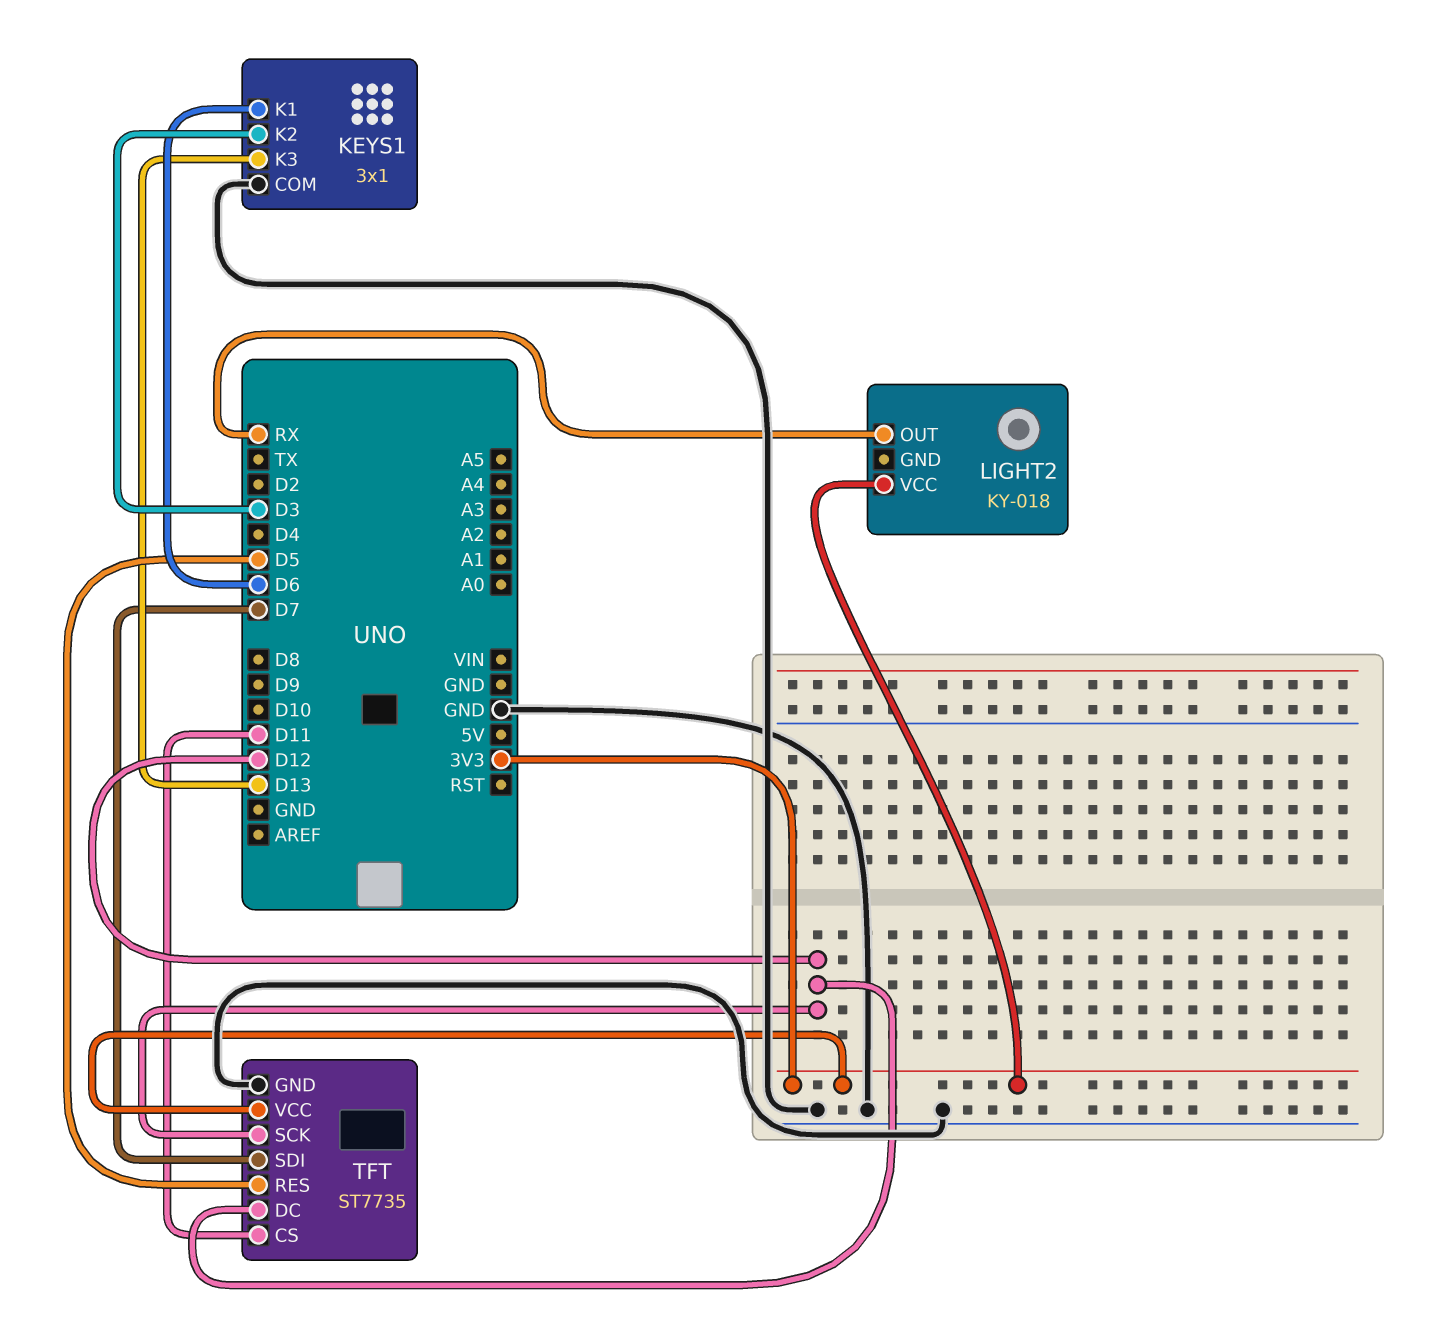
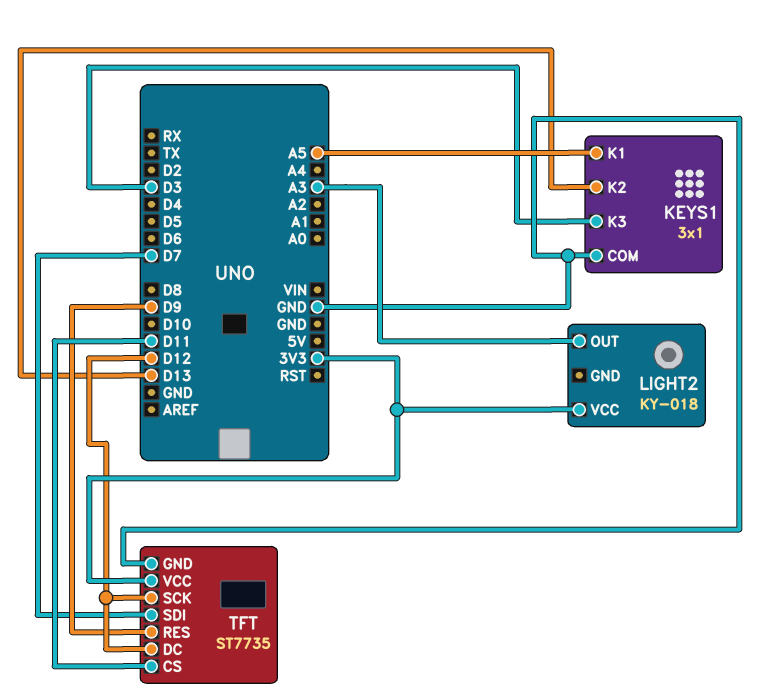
KEYS1 pin K1: D6 -> A5
KEYS1 pin K2: D3 -> D13
KEYS1 pin K3: D13 -> D3
LIGHT2 pin OUT: RX -> A3
TFT pin RES: D5 -> D9

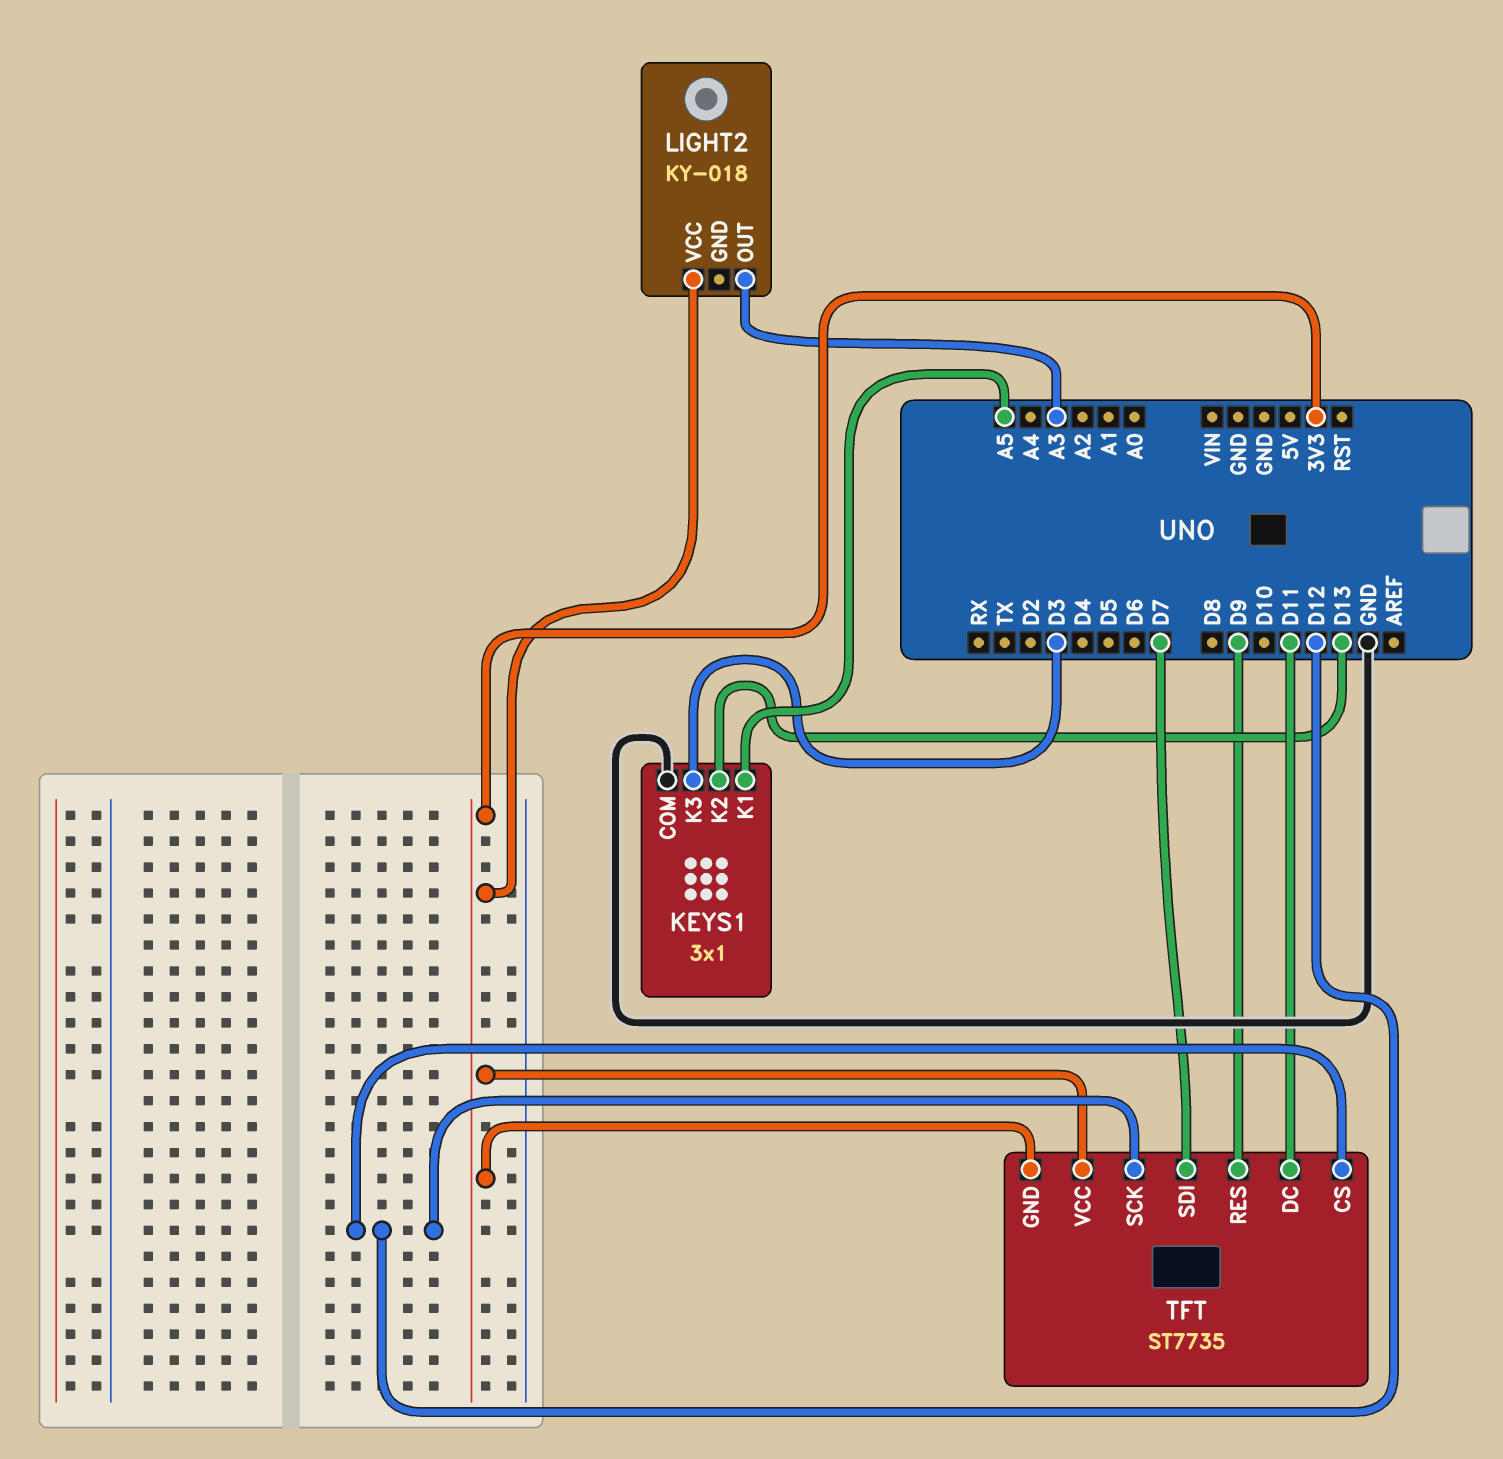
TFT pin CS: D11 -> D12
TFT pin DC: D12 -> D11
TFT pin GND: GND -> 3V3

